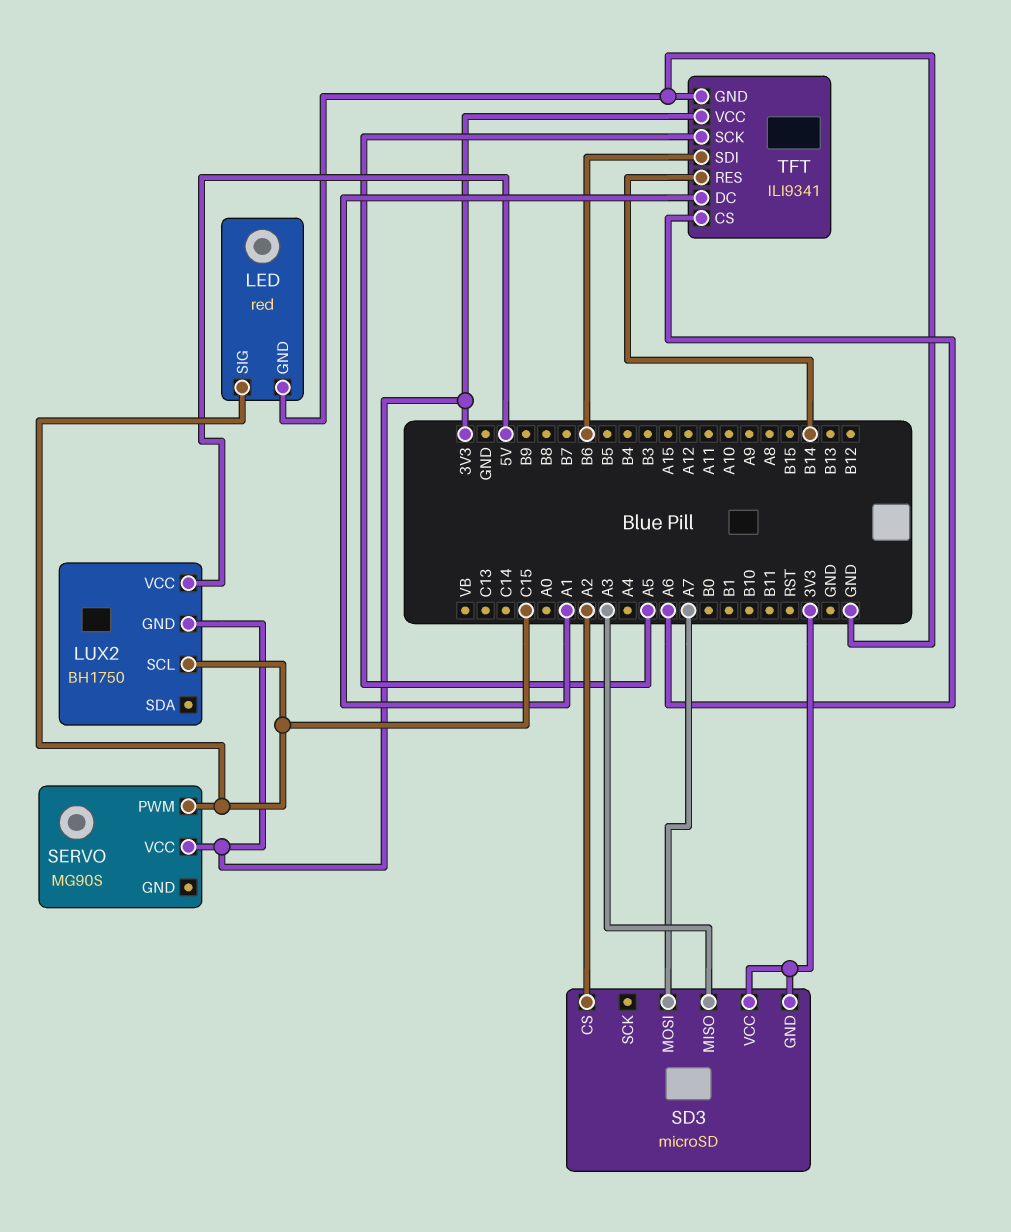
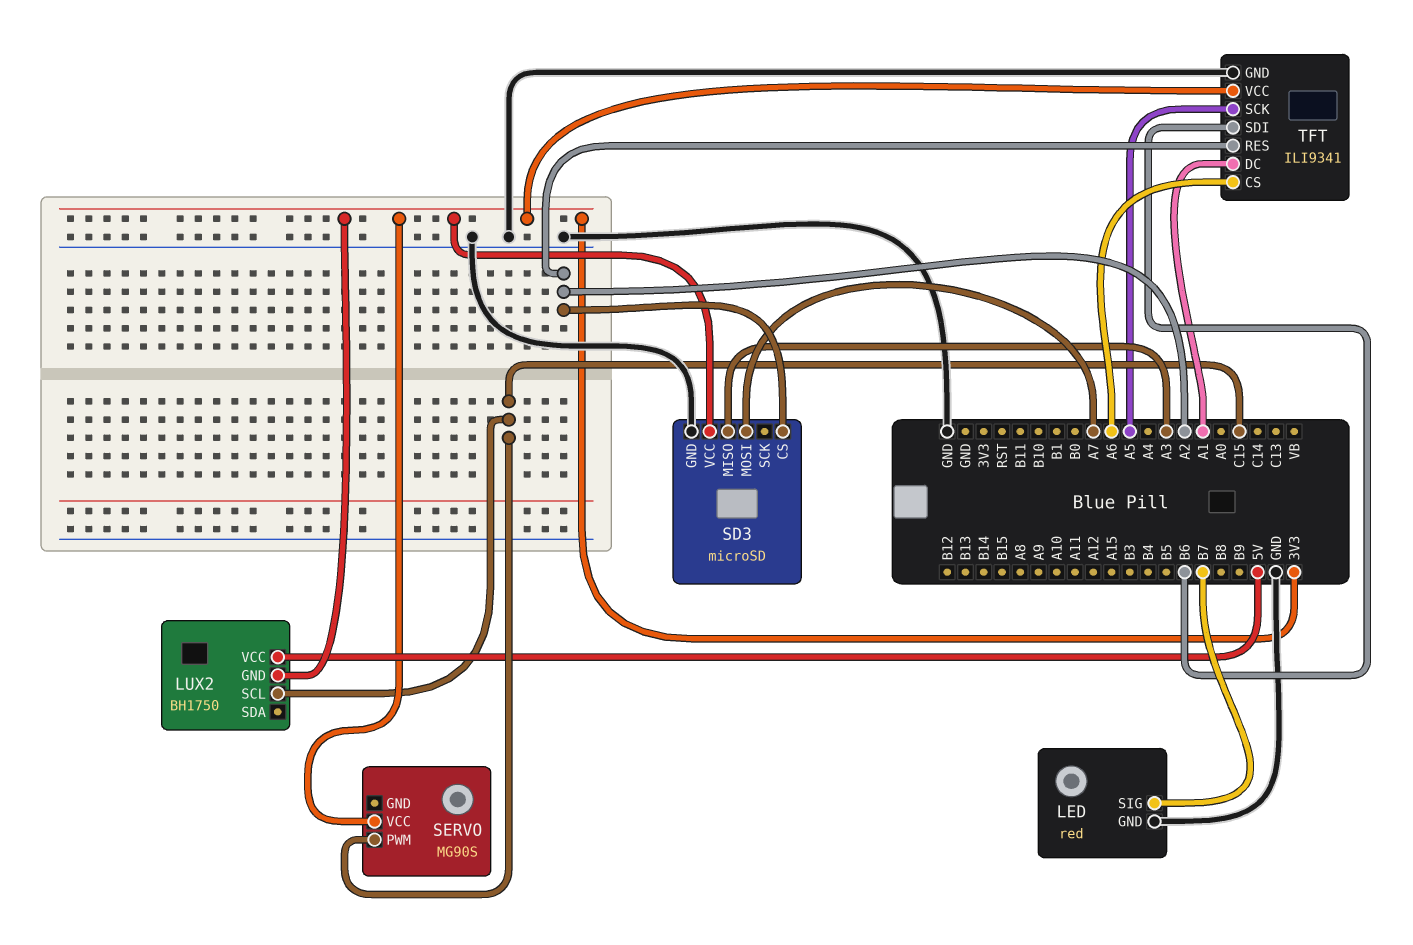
LED pin SIG: C15 -> B7
SD3 pin GND: 3V3 -> GND
TFT pin RES: B14 -> A2

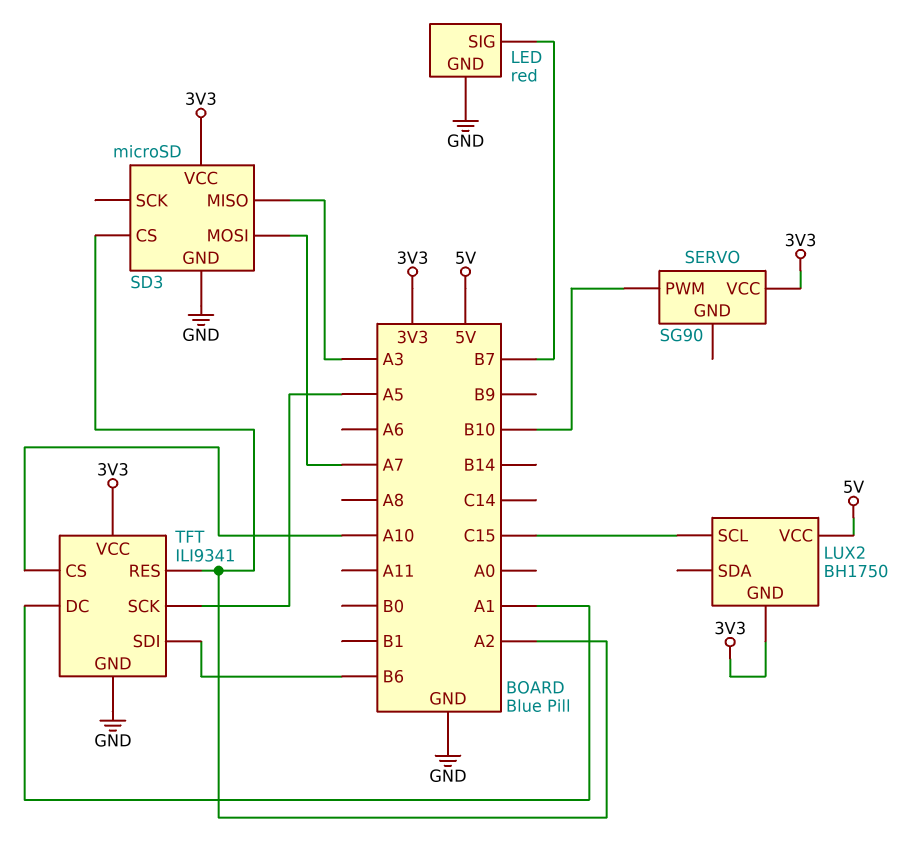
SERVO: MG90S -> SG90
SERVO pin PWM: C15 -> B10
TFT pin CS: A6 -> A10

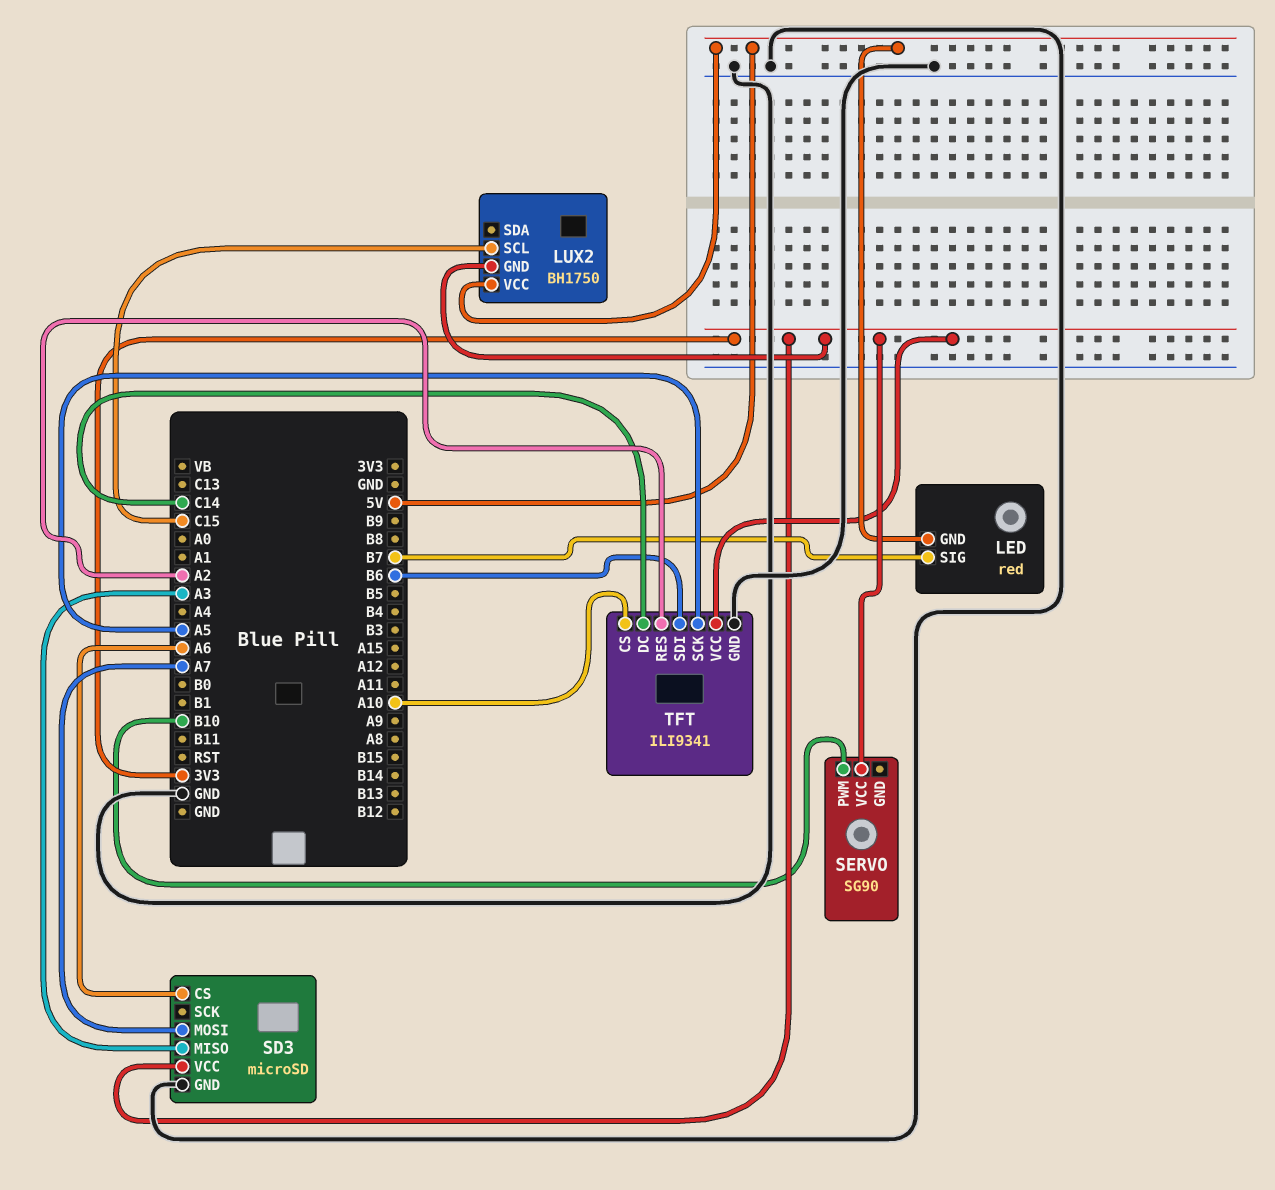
LED pin GND: GND -> 5V
SD3 pin CS: A2 -> A6
TFT pin DC: A1 -> C14

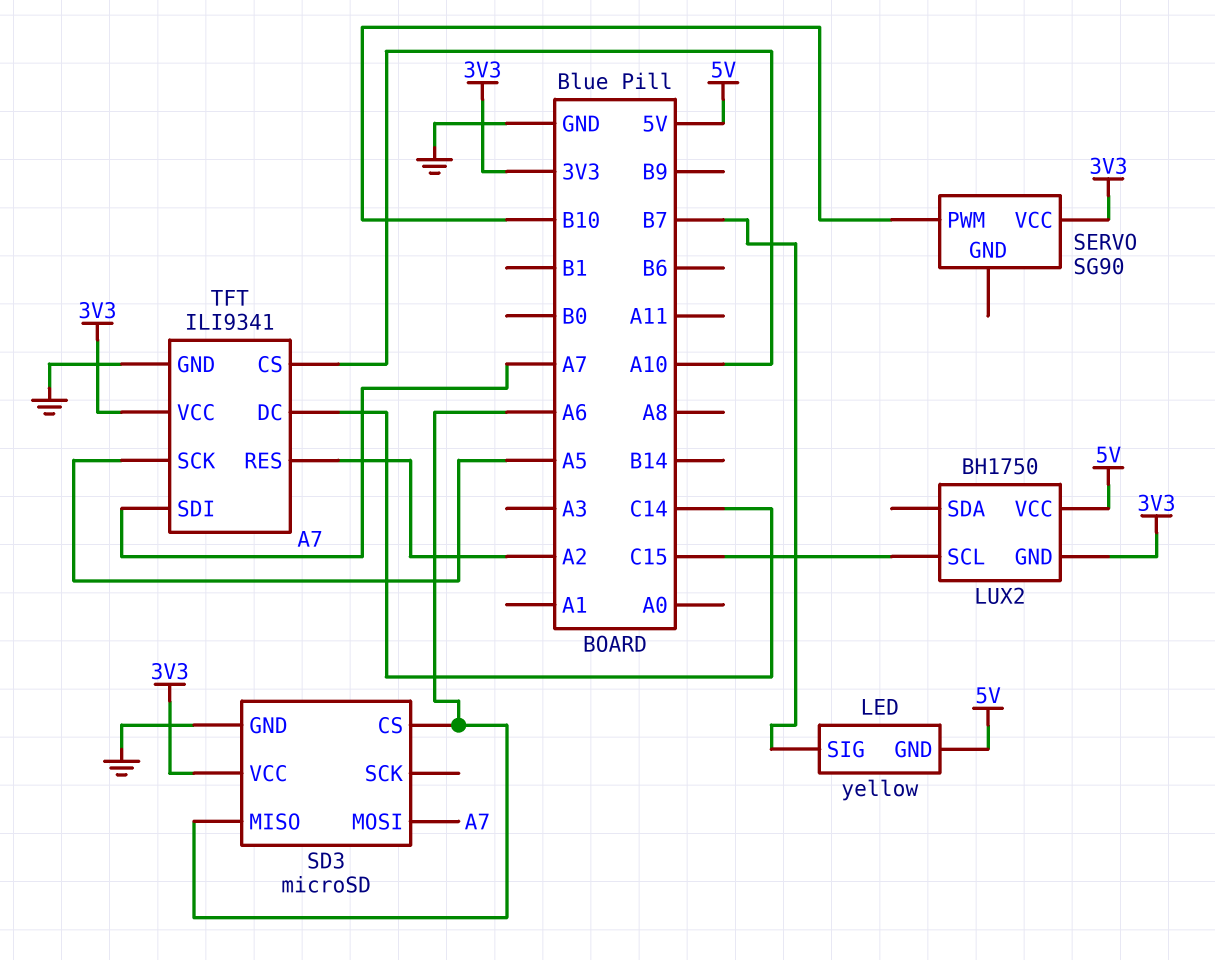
LED: red -> yellow
SD3 pin MISO: A3 -> A6
TFT pin SDI: B6 -> A7

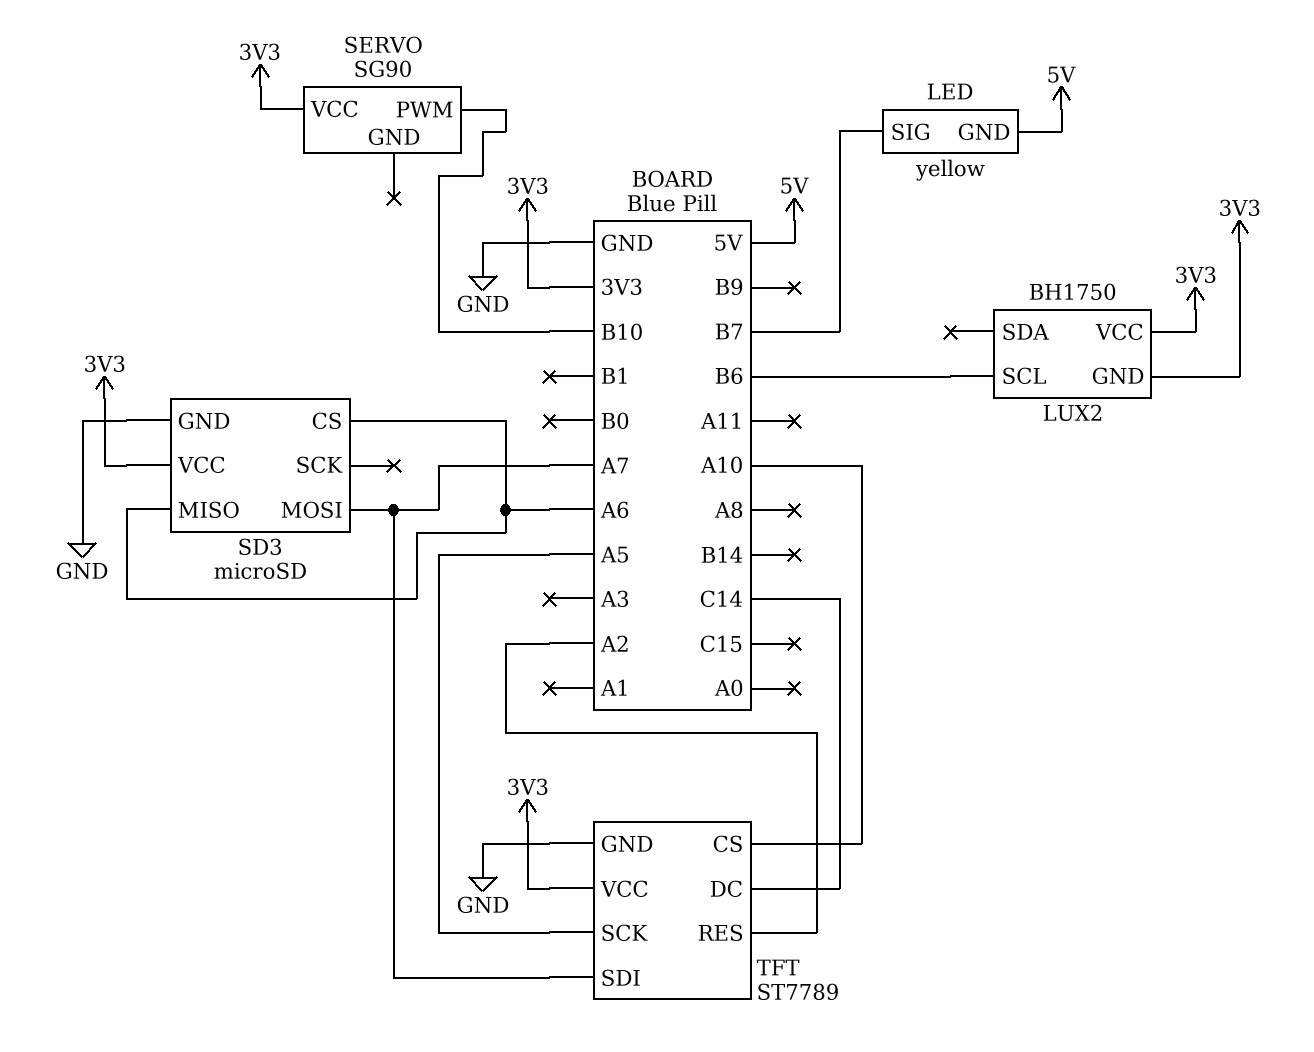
LUX2 pin SCL: C15 -> B6
LUX2 pin VCC: 5V -> 3V3
TFT: ILI9341 -> ST7789

